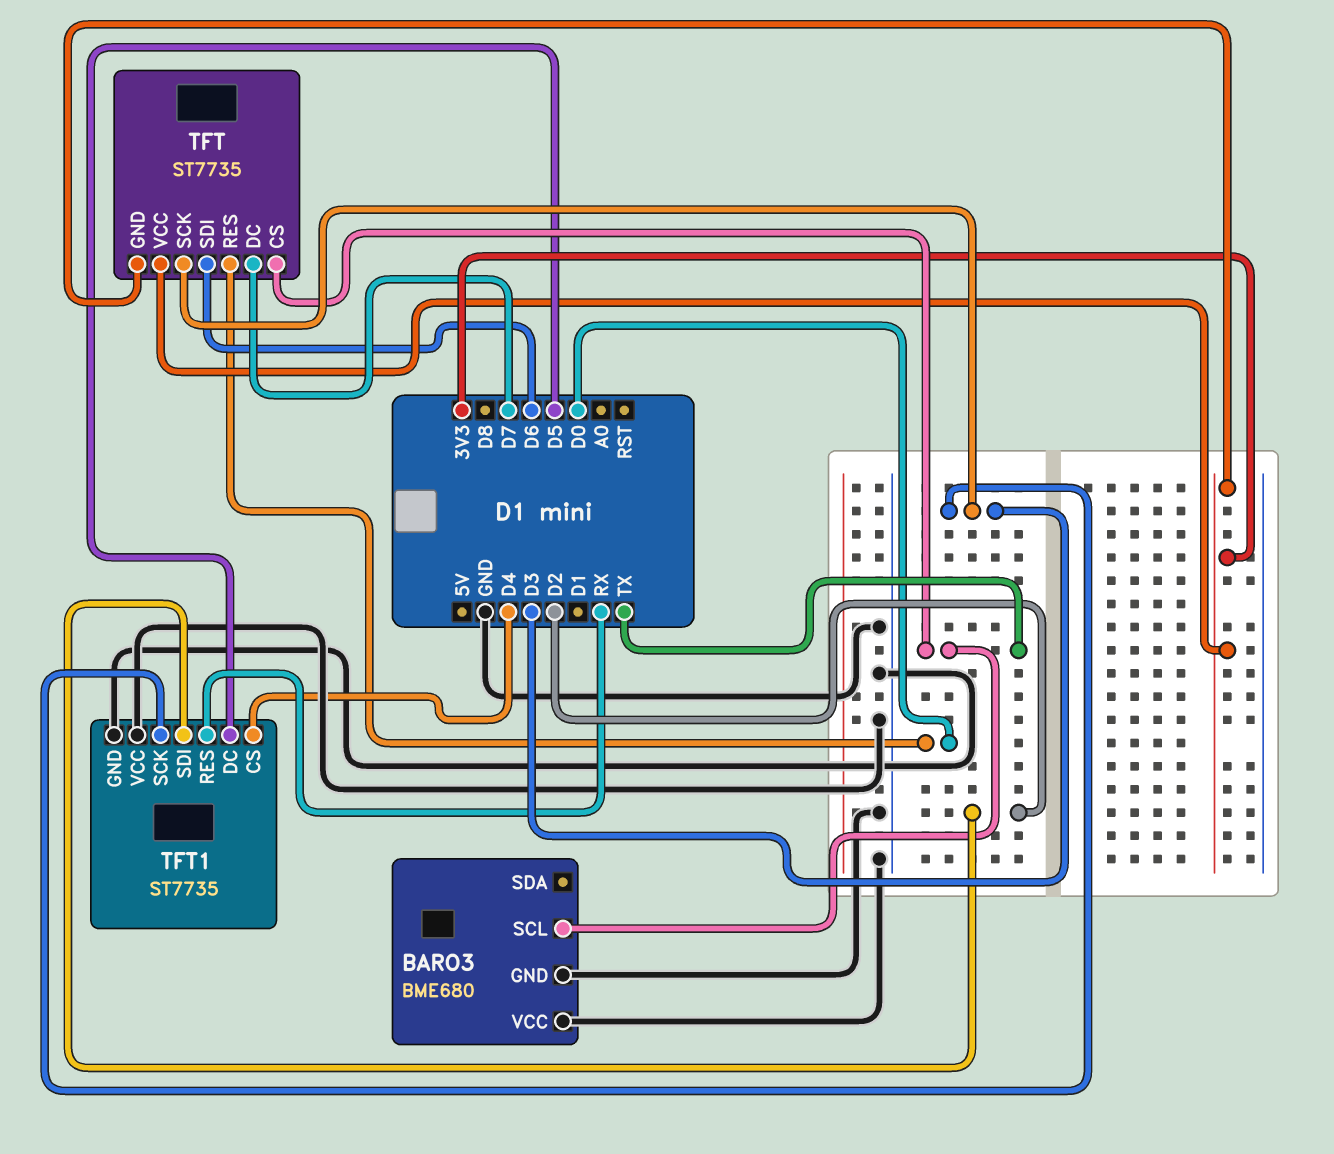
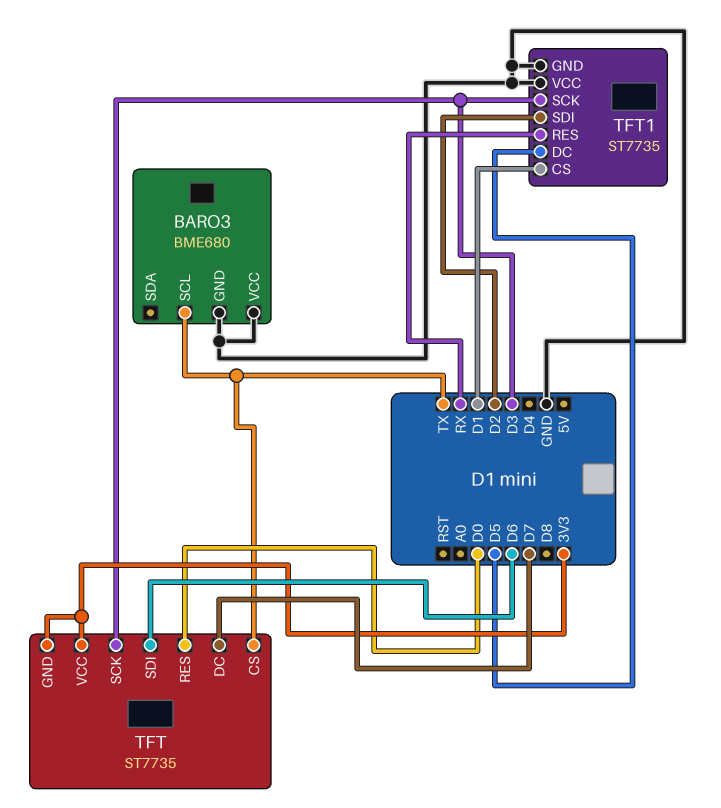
TFT1 pin CS: D4 -> D1

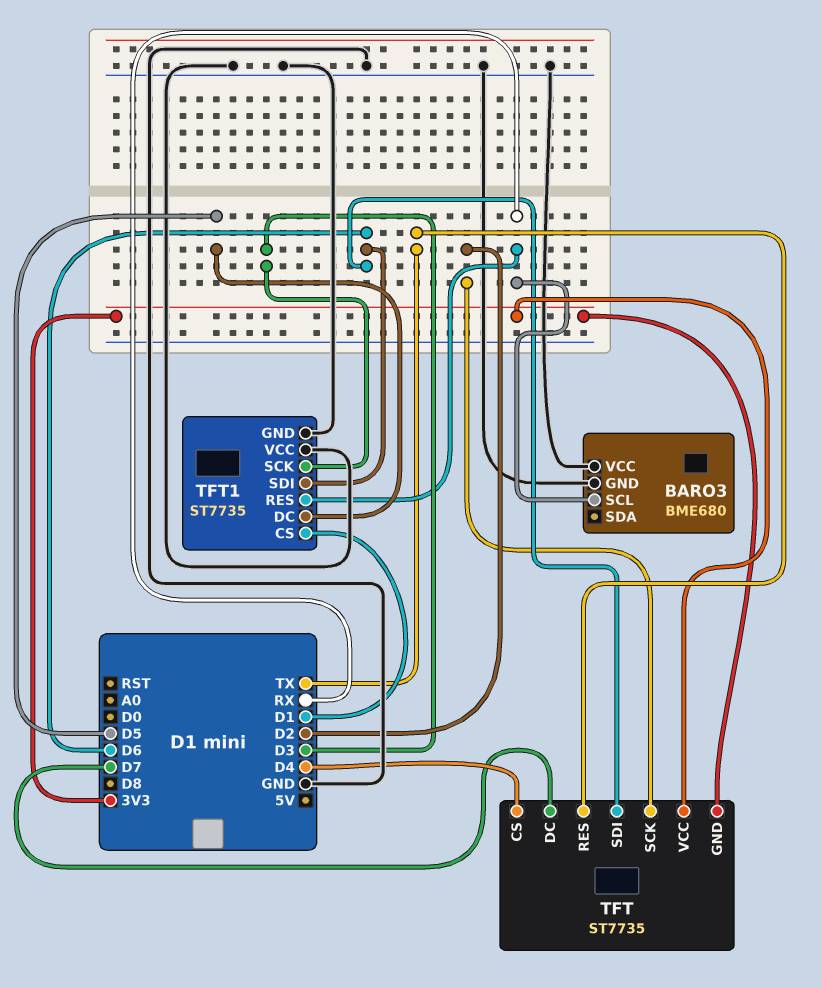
BARO3 pin SCL: TX -> RX
TFT pin CS: TX -> D4
TFT pin RES: D0 -> TX
TFT pin SCK: D3 -> D2
TFT1 pin SDI: D2 -> D6

